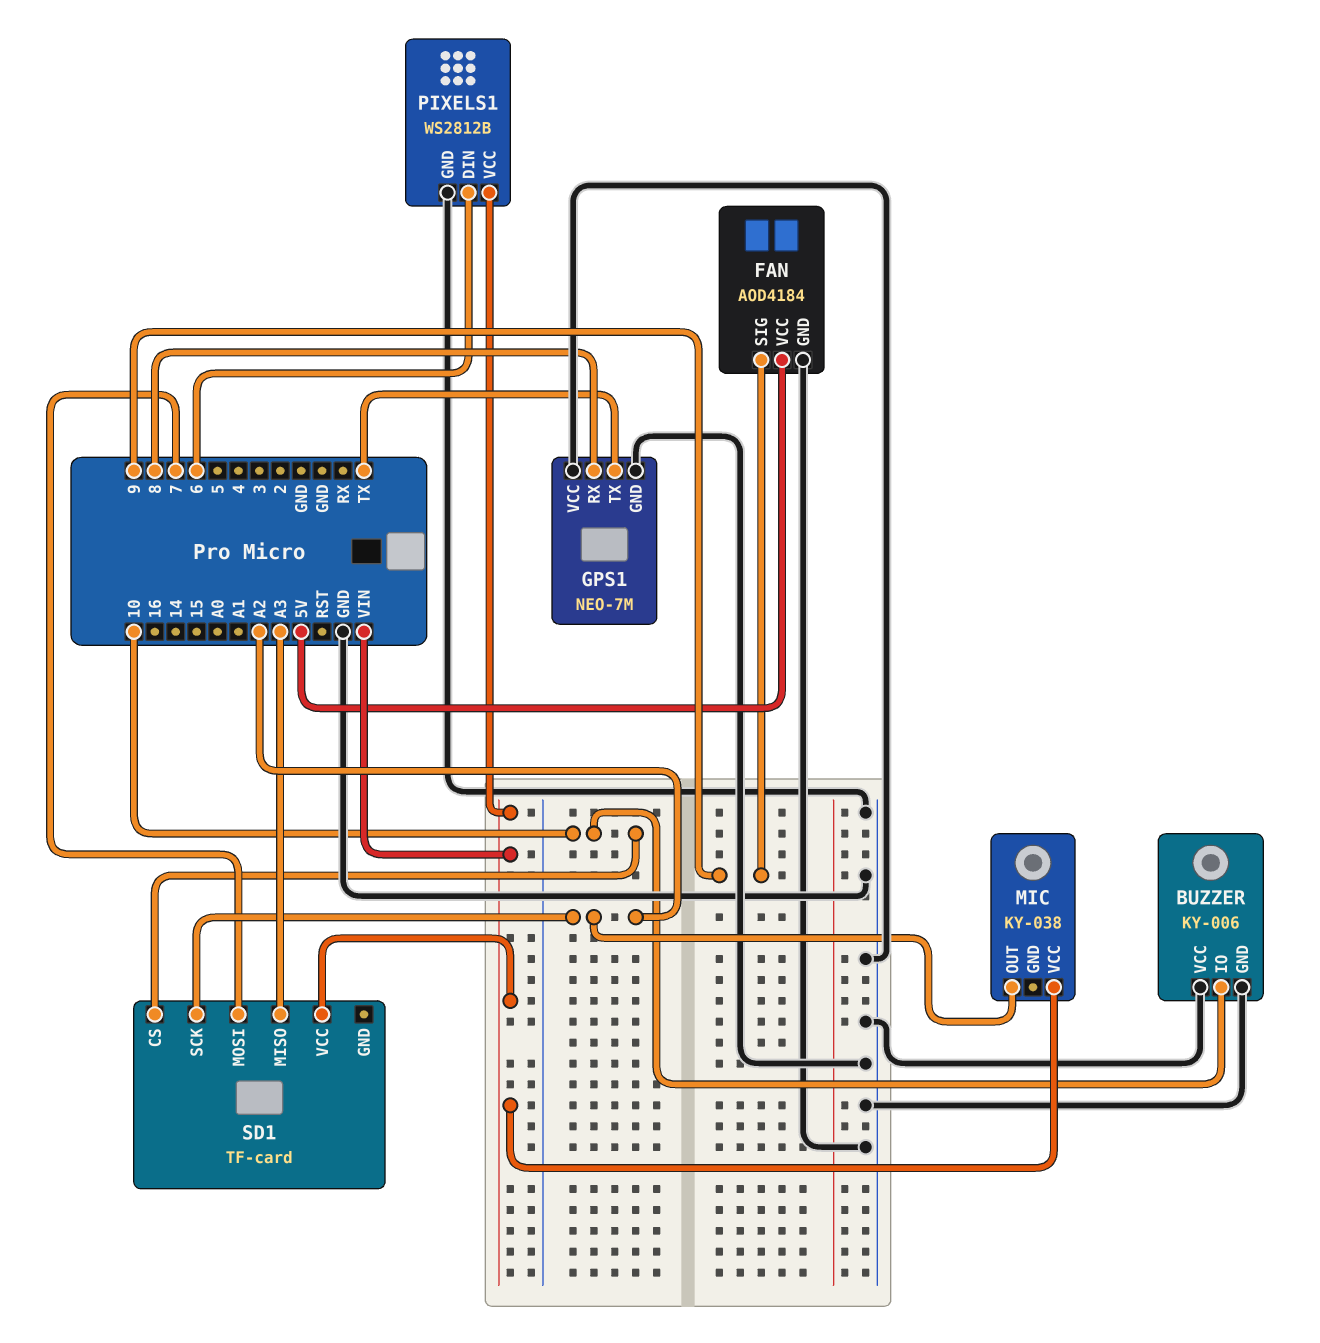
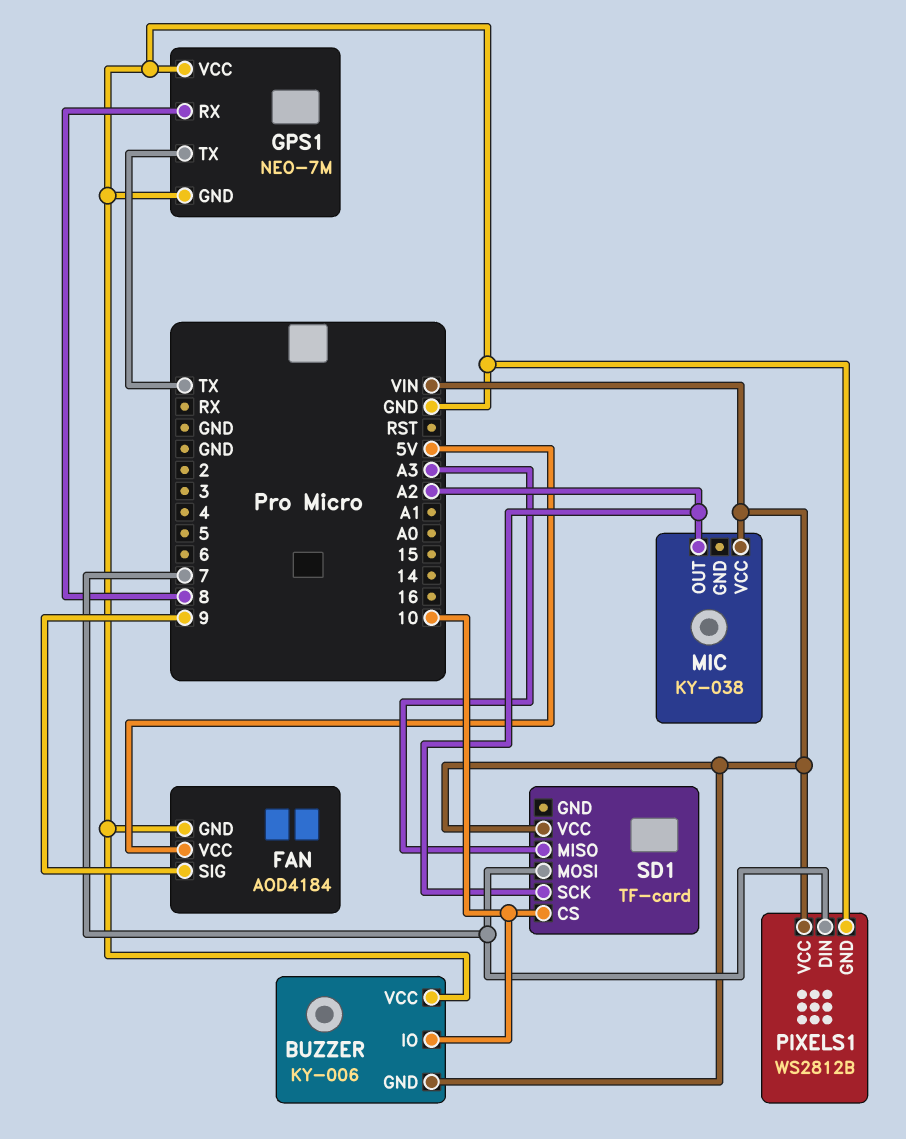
BUZZER pin GND: GND -> VIN
PIXELS1 pin DIN: 6 -> 7

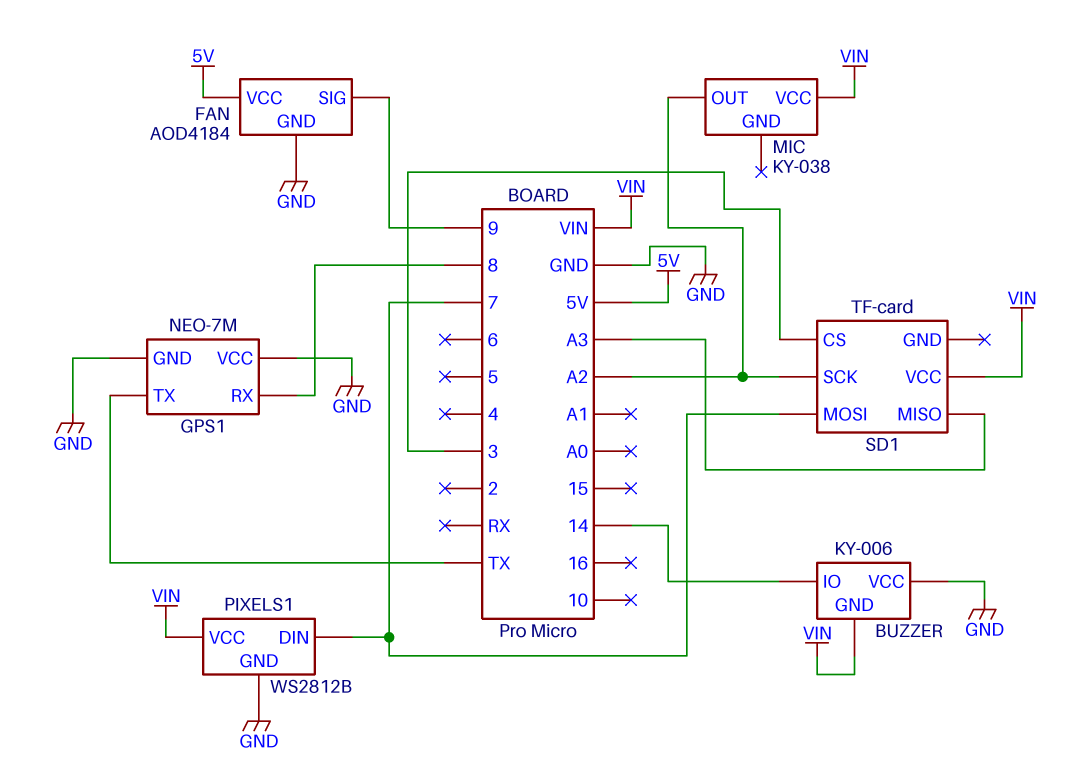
BUZZER pin IO: 10 -> 14
SD1 pin CS: 10 -> 3

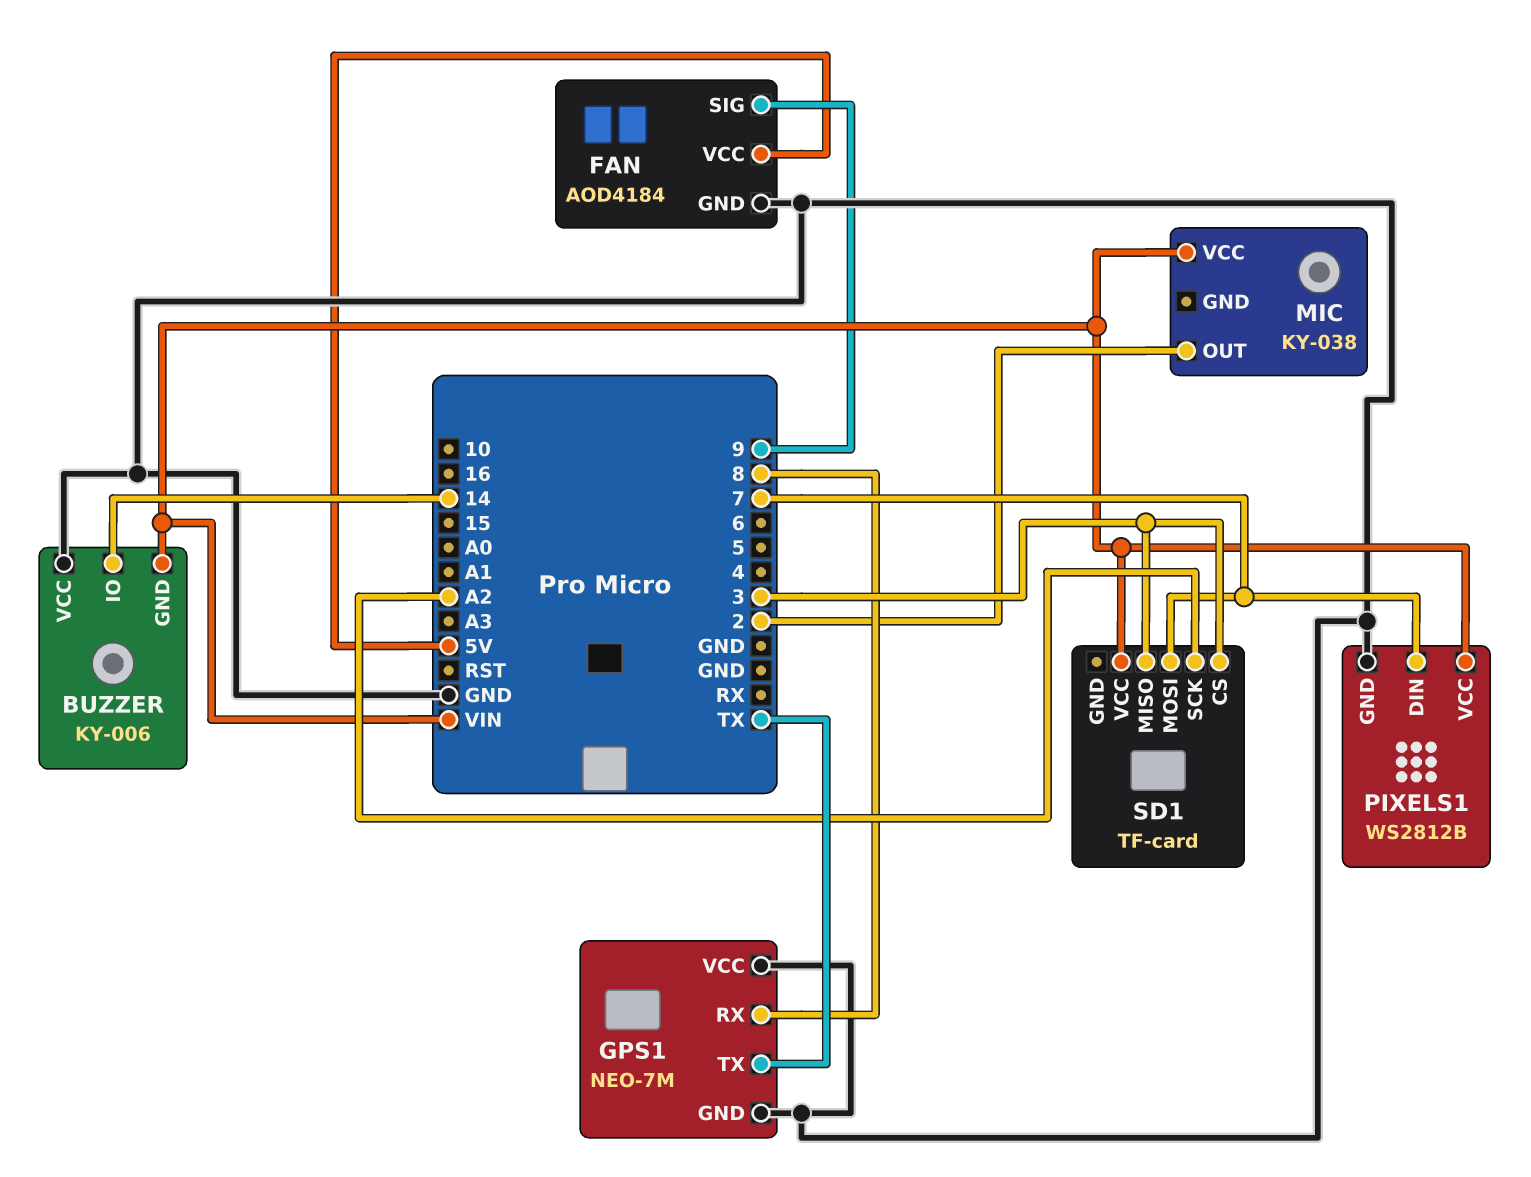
MIC pin OUT: A2 -> 2
SD1 pin MISO: A3 -> 3

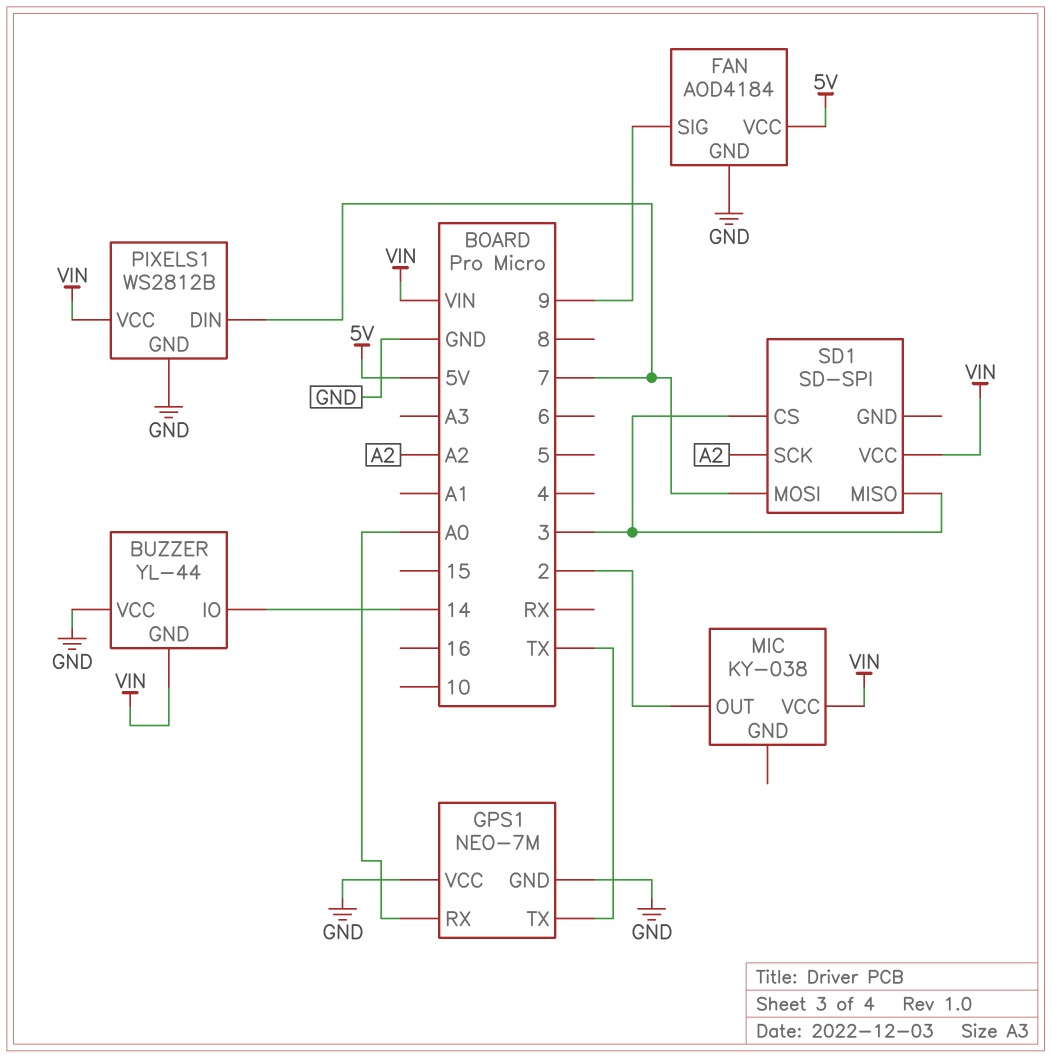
BUZZER: KY-006 -> YL-44
GPS1 pin RX: 8 -> A0
SD1: TF-card -> SD-SPI

